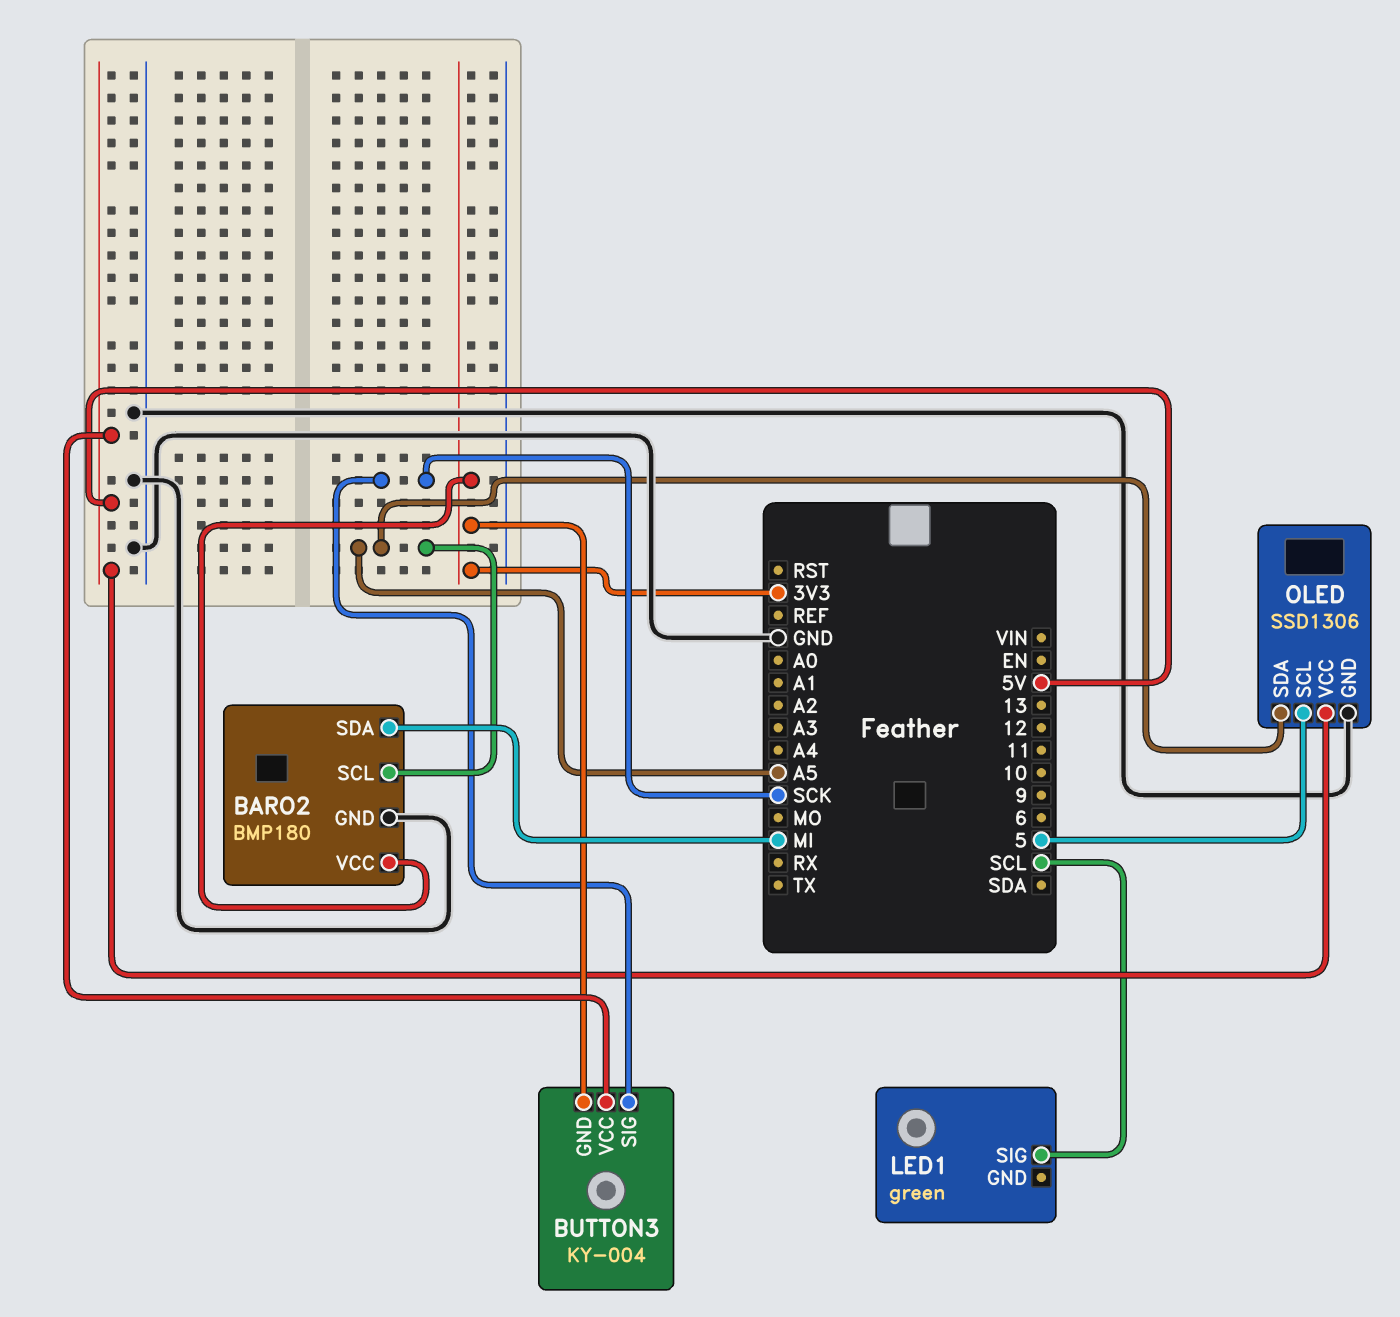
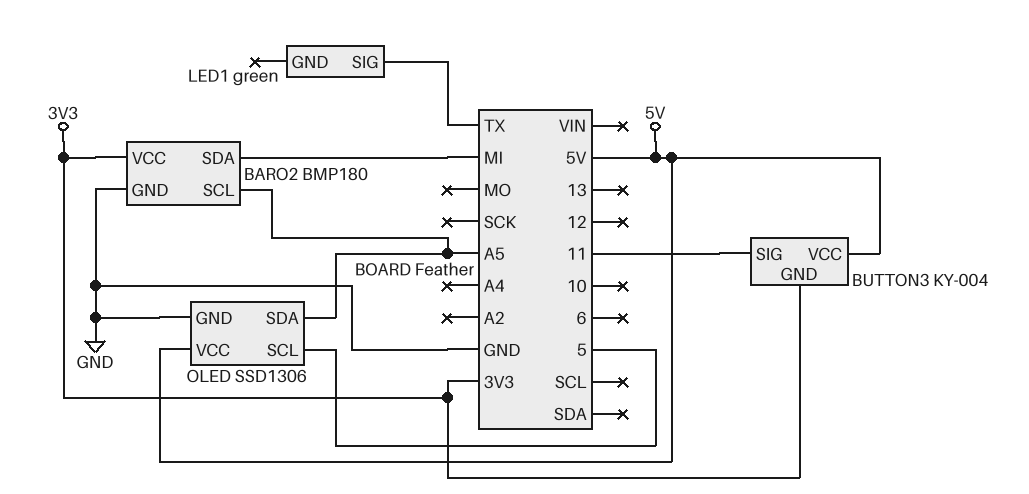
BUTTON3 pin SIG: SCK -> 11
LED1 pin SIG: SCL -> TX

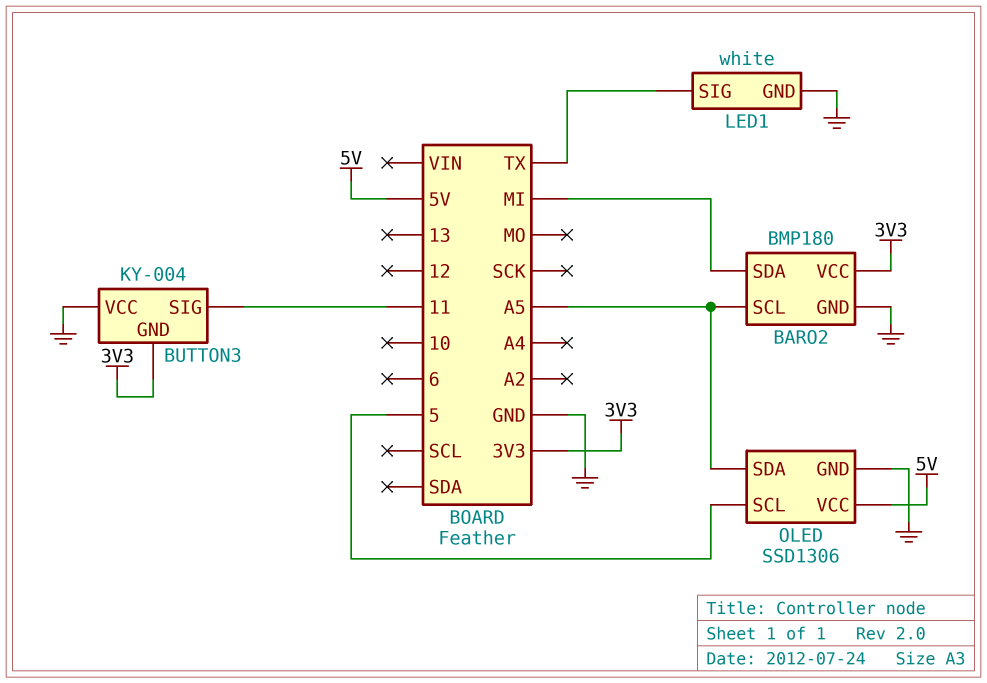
BUTTON3 pin VCC: 5V -> GND
LED1: green -> white
LED1 pin GND: none -> GND

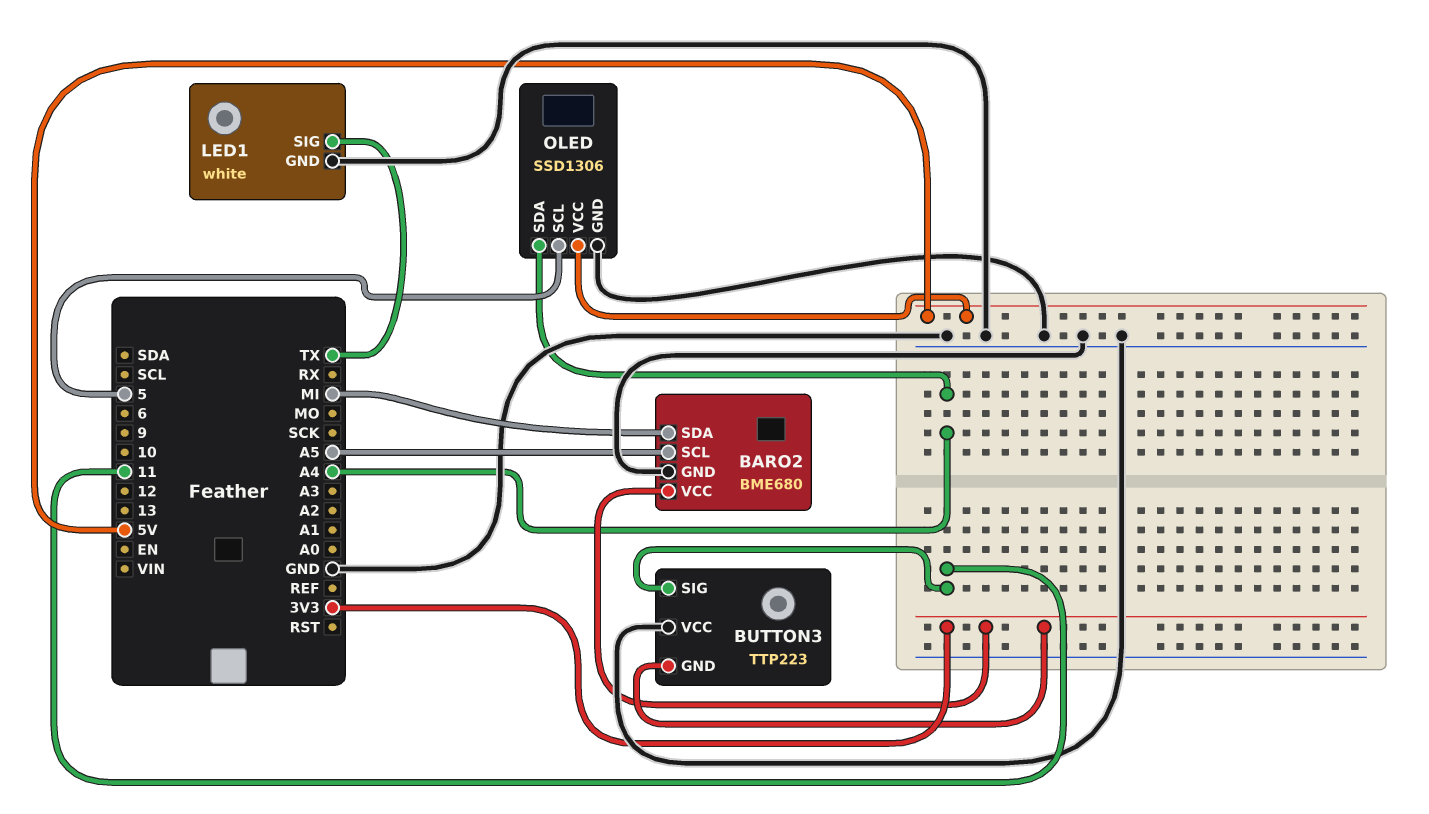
BARO2: BMP180 -> BME680
BUTTON3: KY-004 -> TTP223
OLED pin SDA: A5 -> A4

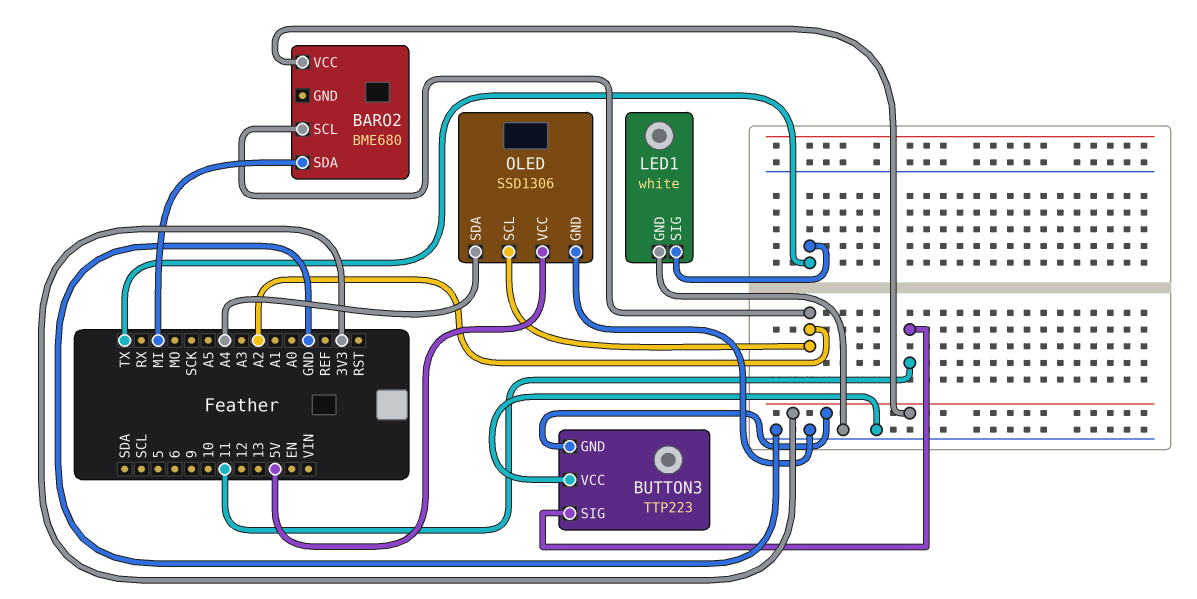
BARO2 pin GND: GND -> none
BARO2 pin SCL: A5 -> A2
OLED pin SCL: 5 -> A2

